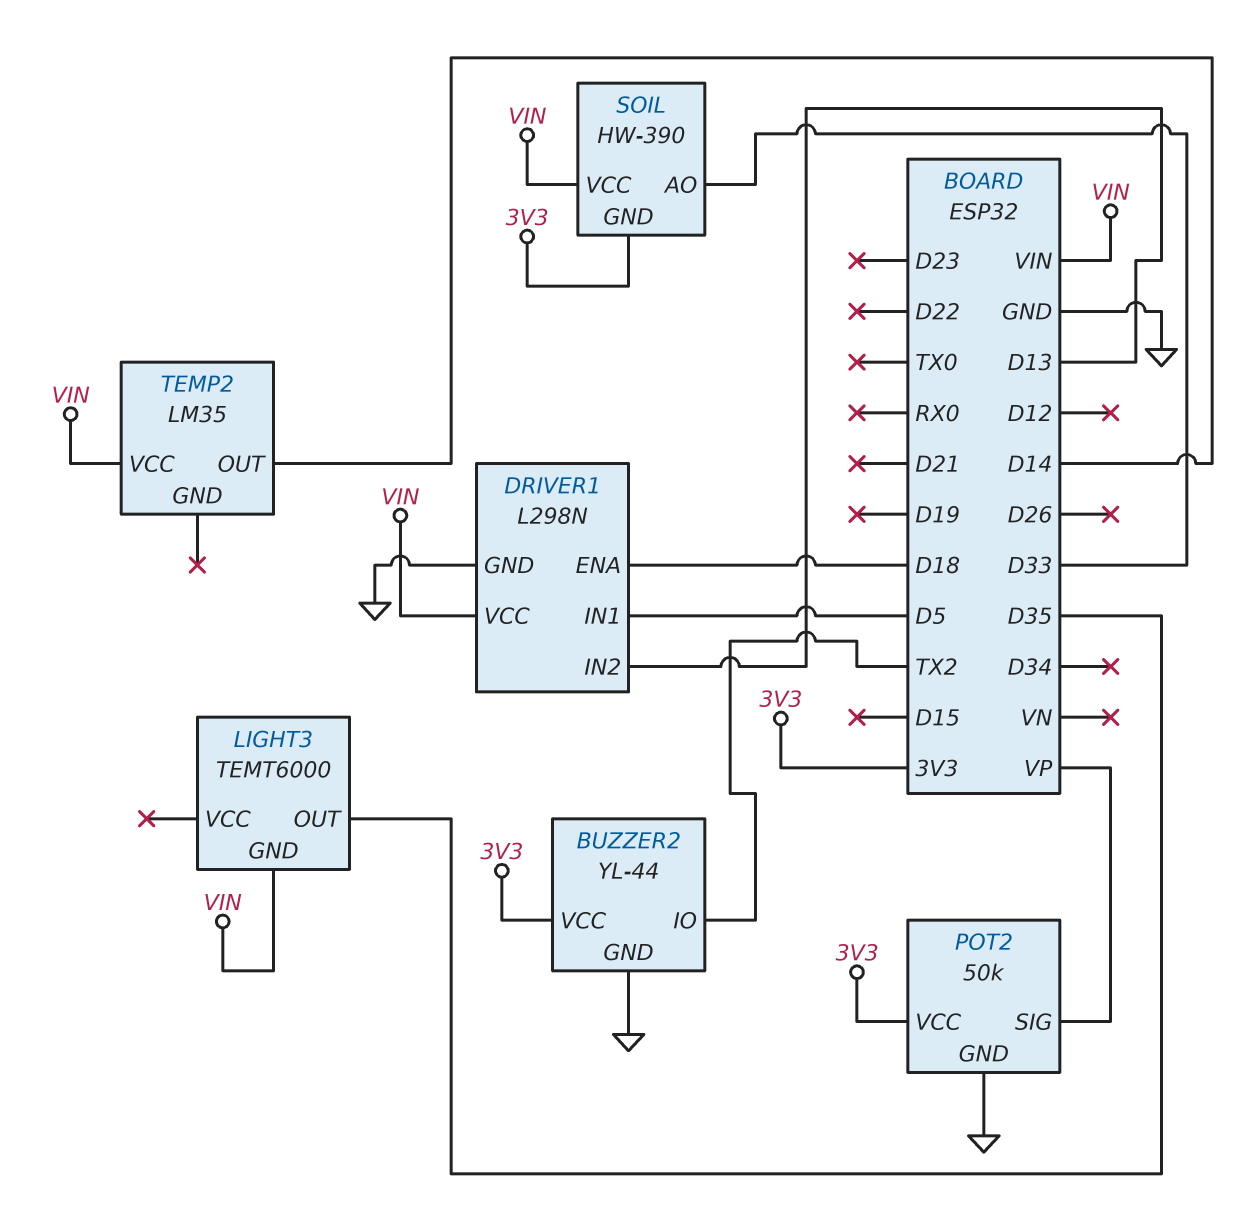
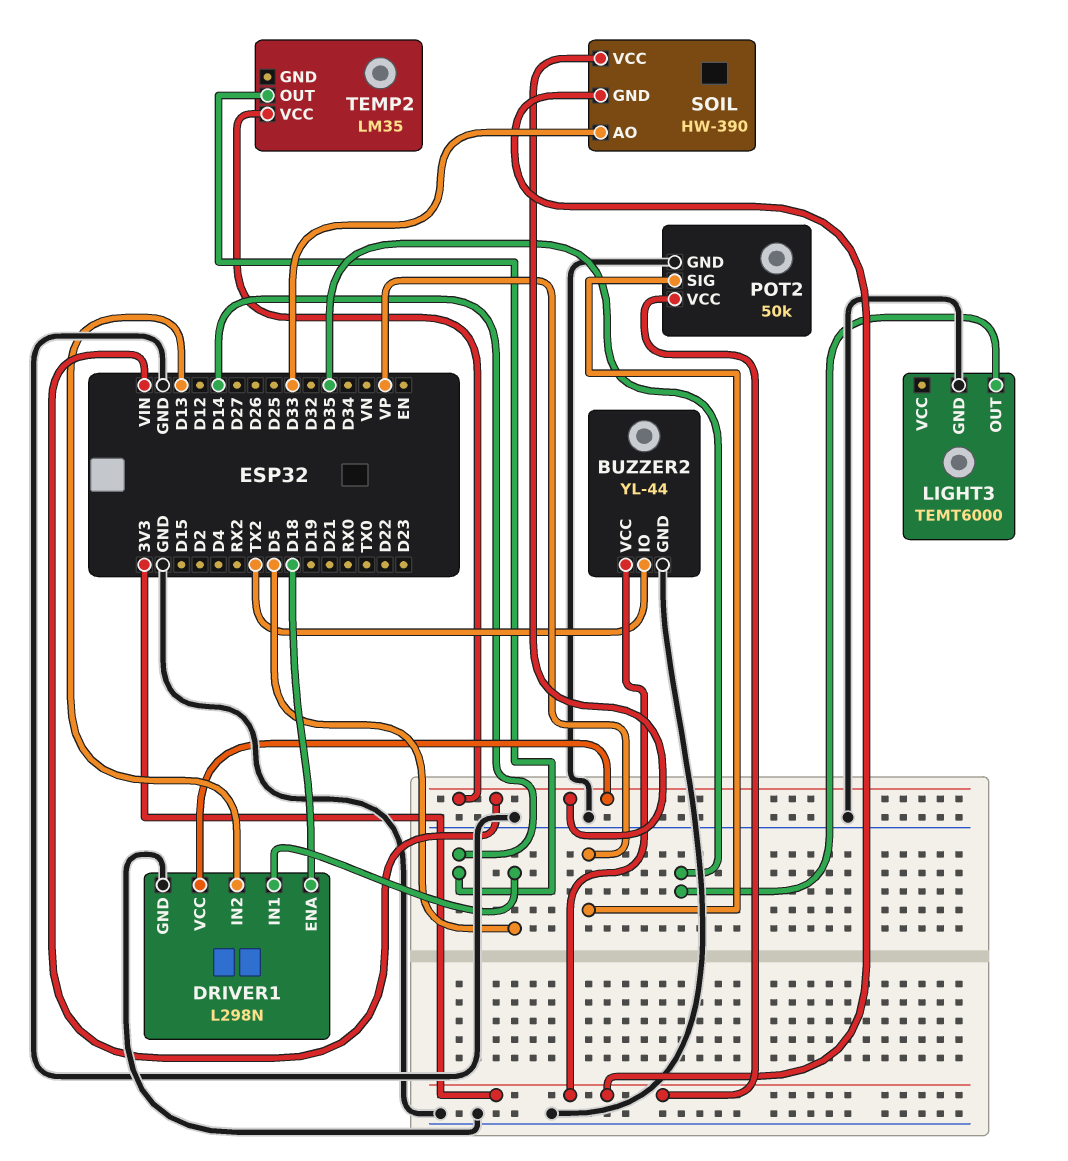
LIGHT3 pin GND: VIN -> GND

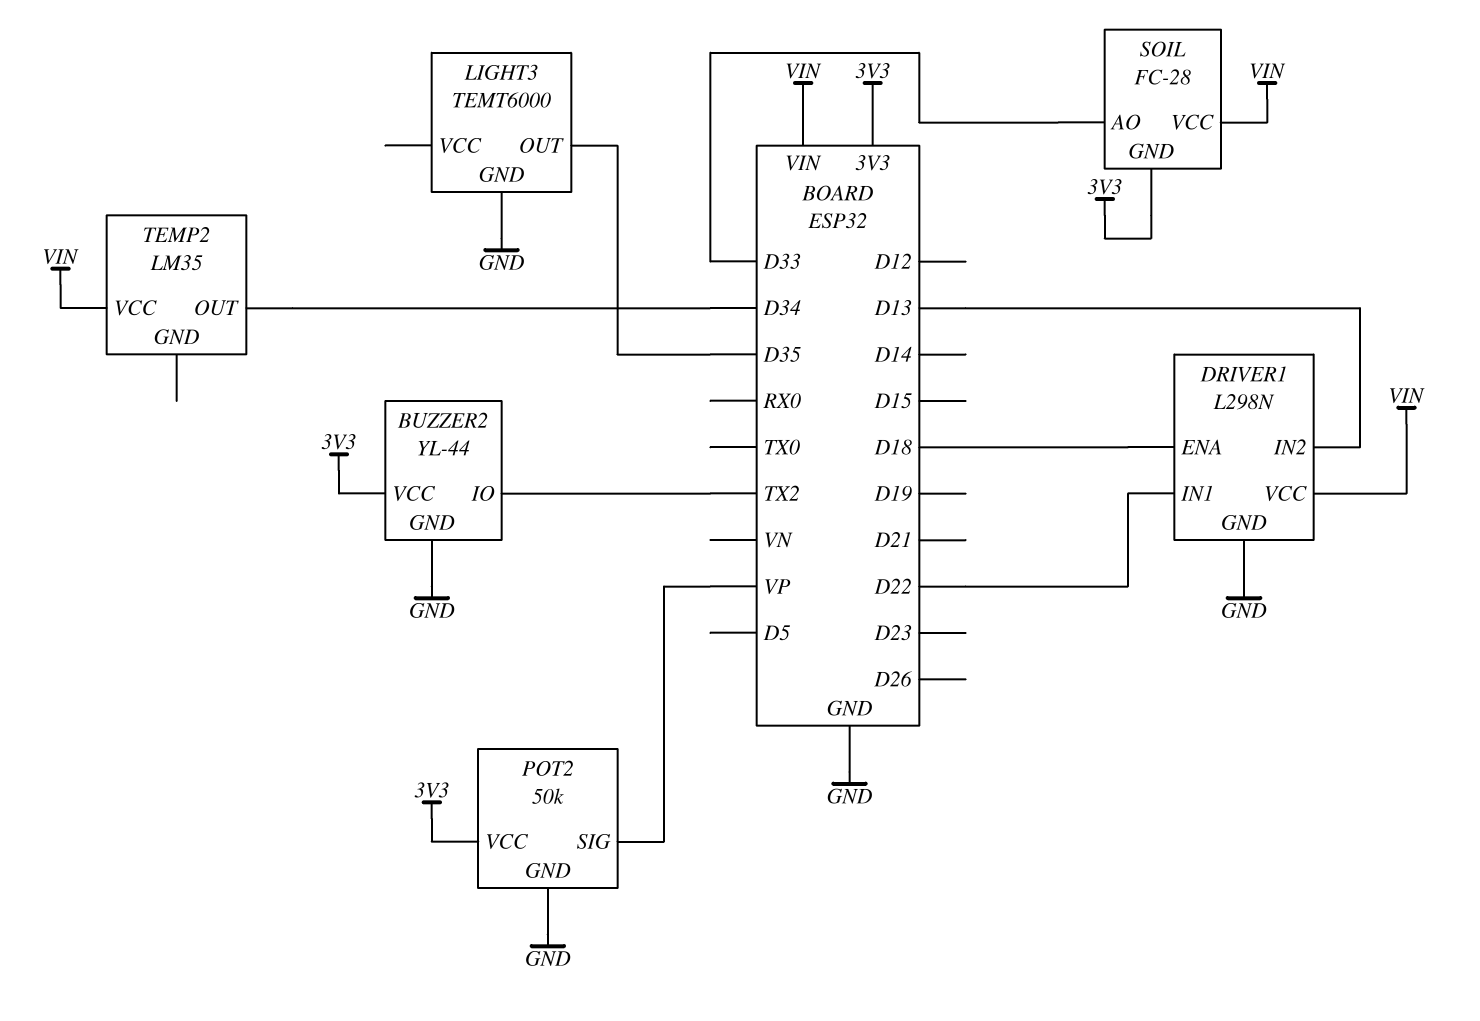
DRIVER1 pin IN1: D5 -> D22
SOIL: HW-390 -> FC-28
TEMP2 pin OUT: D14 -> D34

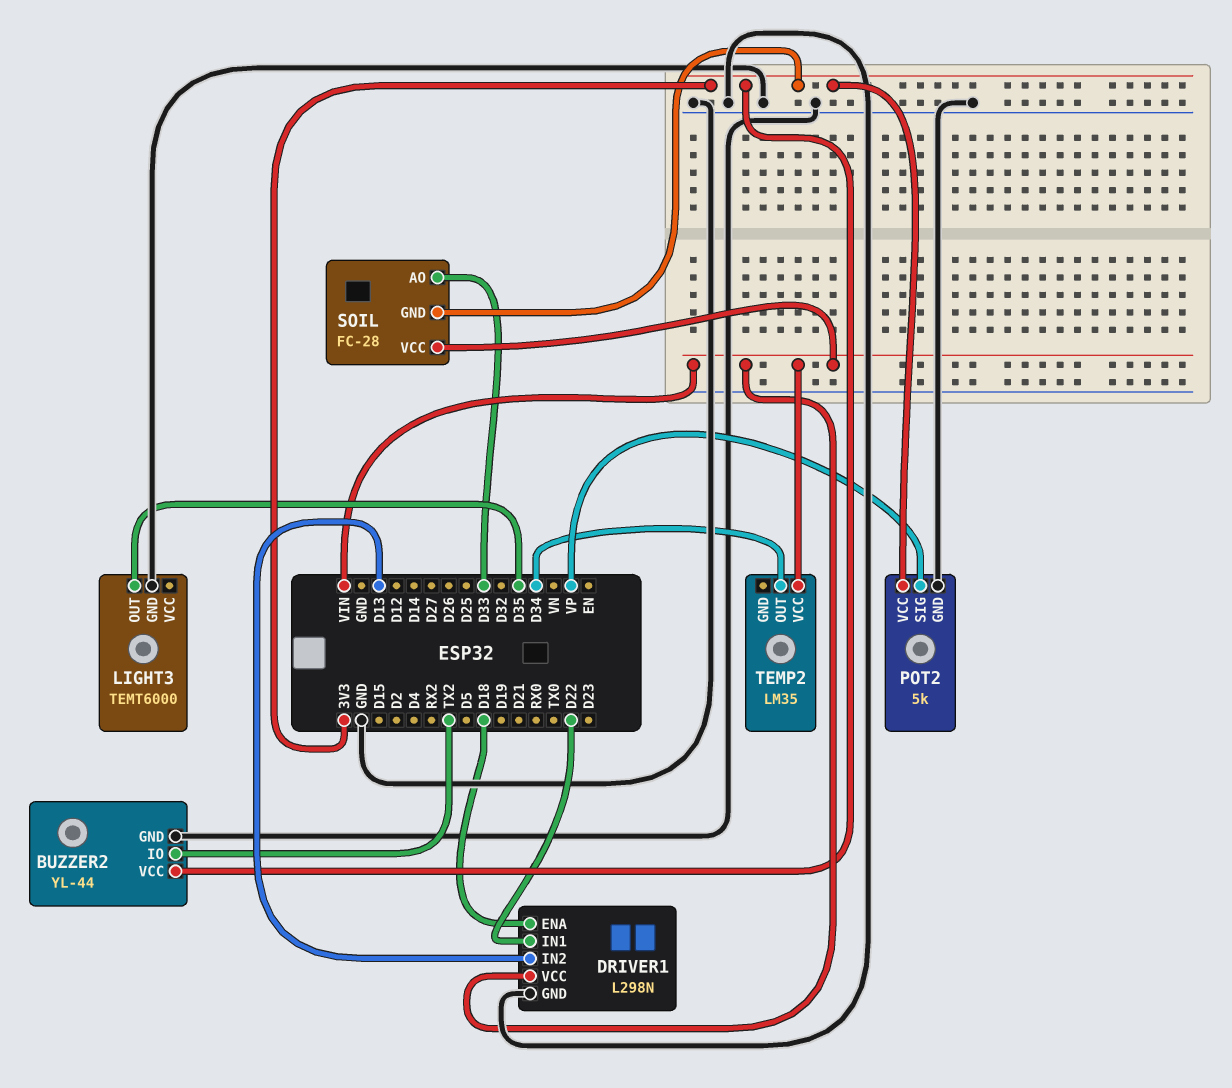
POT2: 50k -> 5k

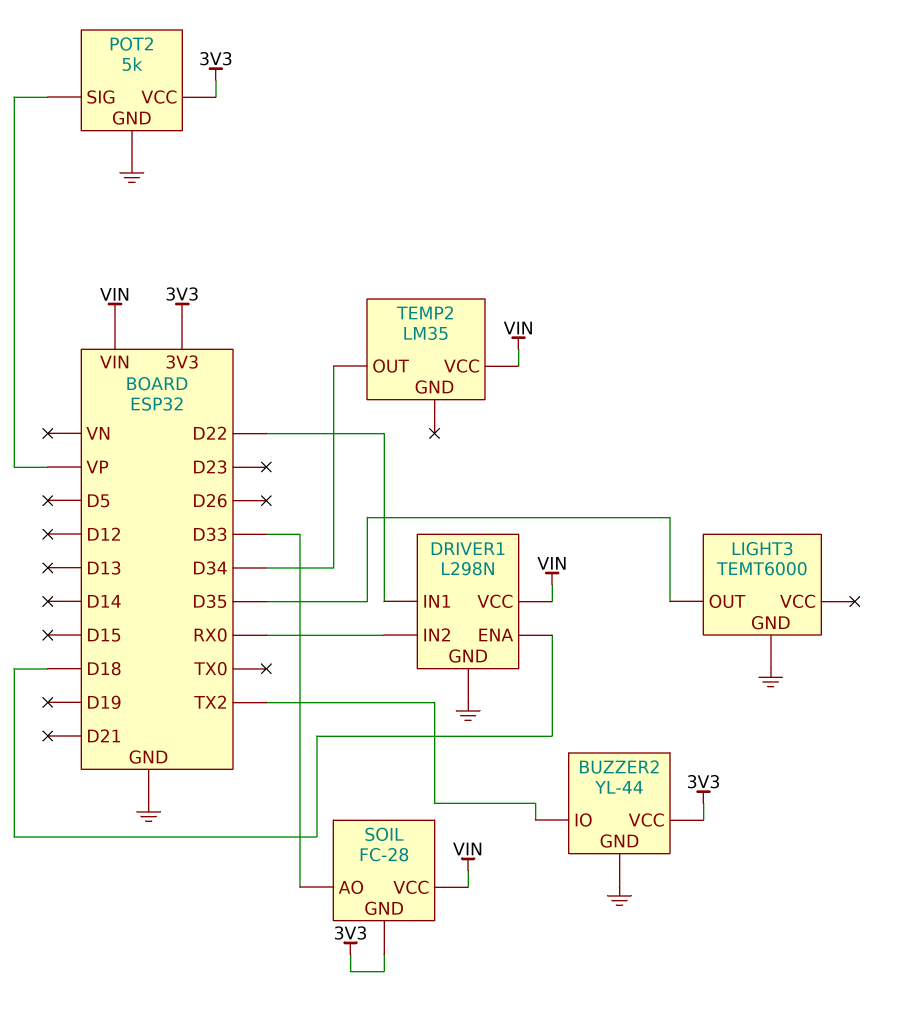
DRIVER1 pin IN2: D13 -> RX0

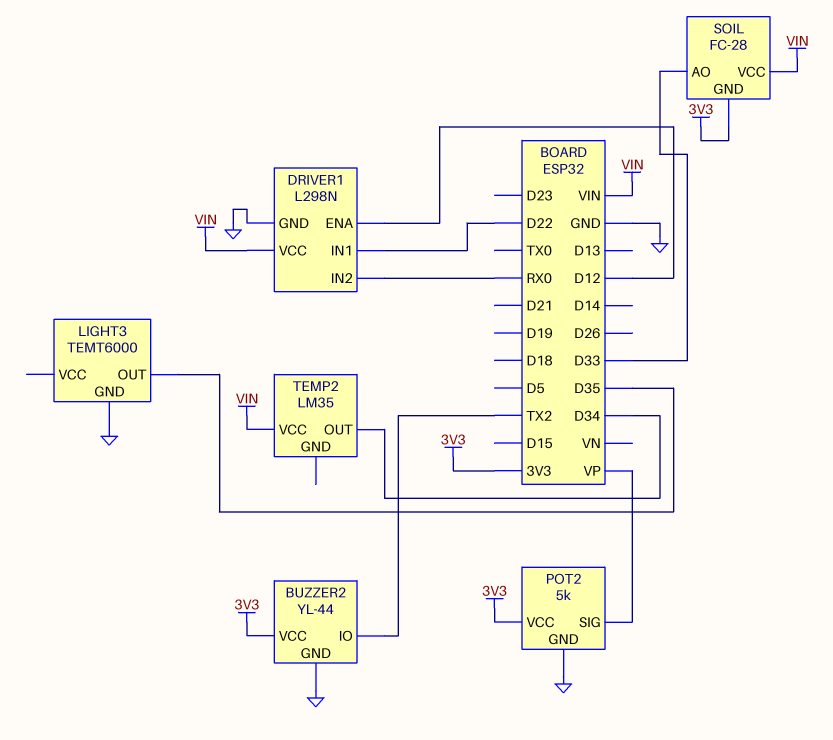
DRIVER1 pin ENA: D18 -> D12

